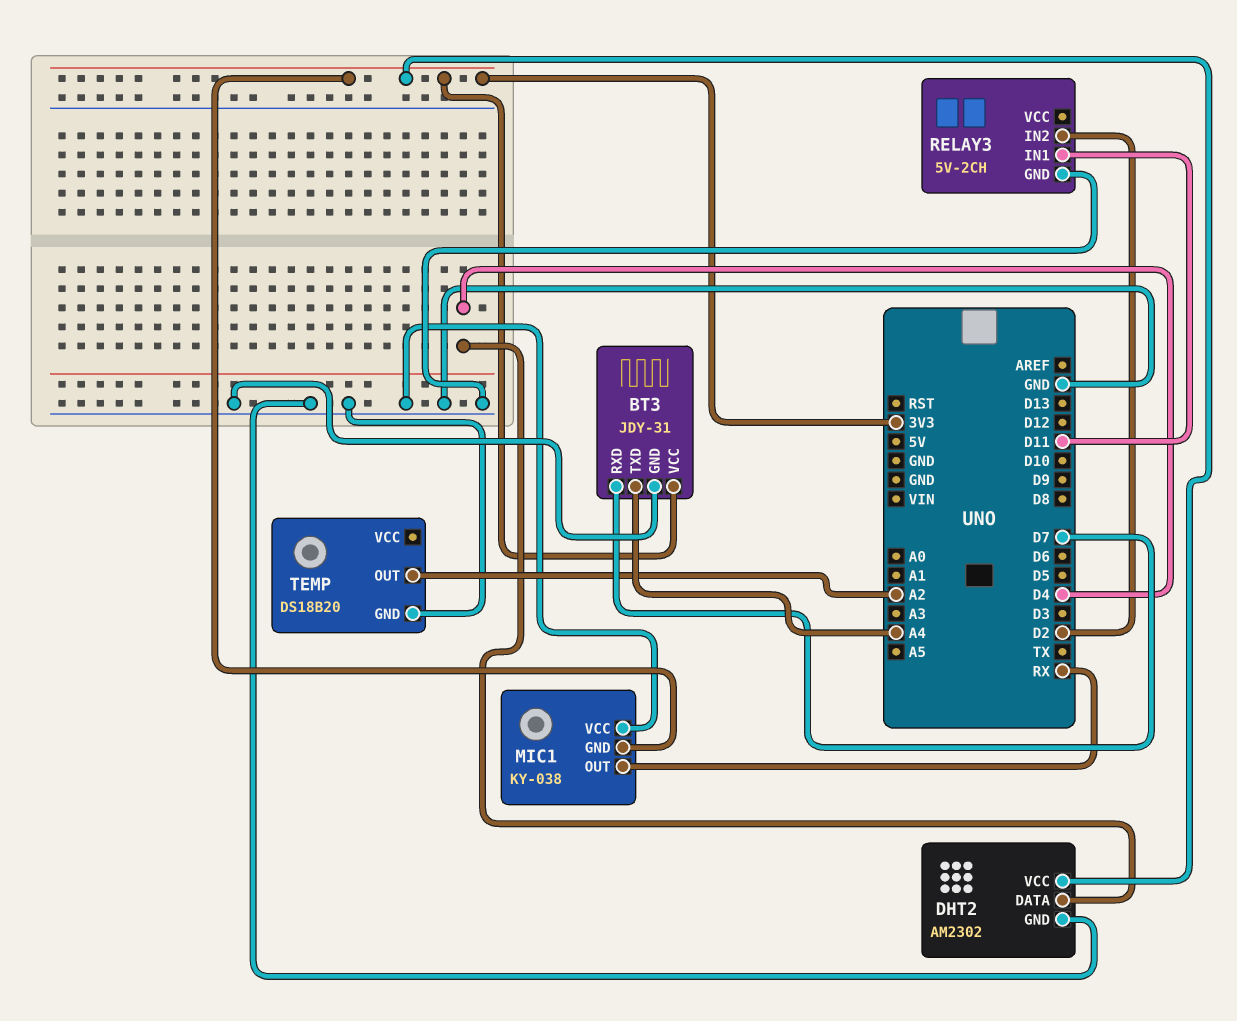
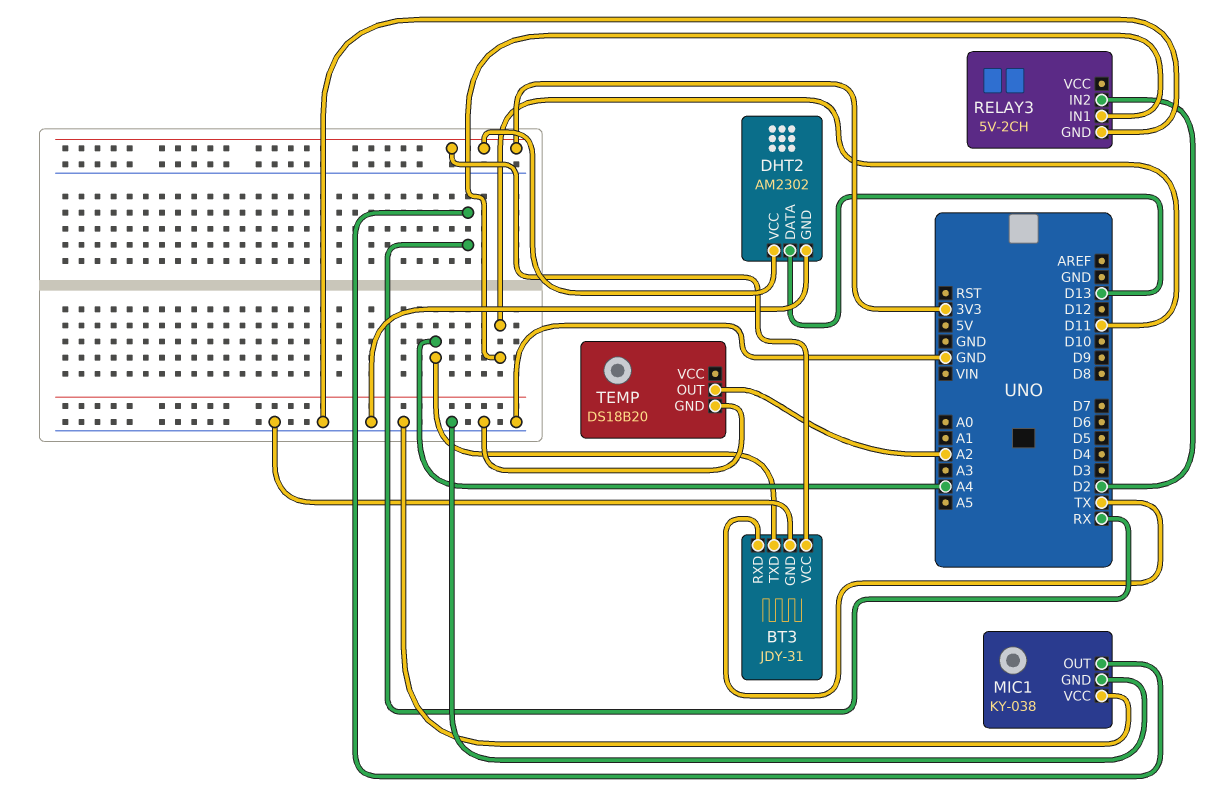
BT3 pin RXD: D7 -> TX
DHT2 pin DATA: D4 -> D13
MIC1 pin GND: 3V3 -> GND

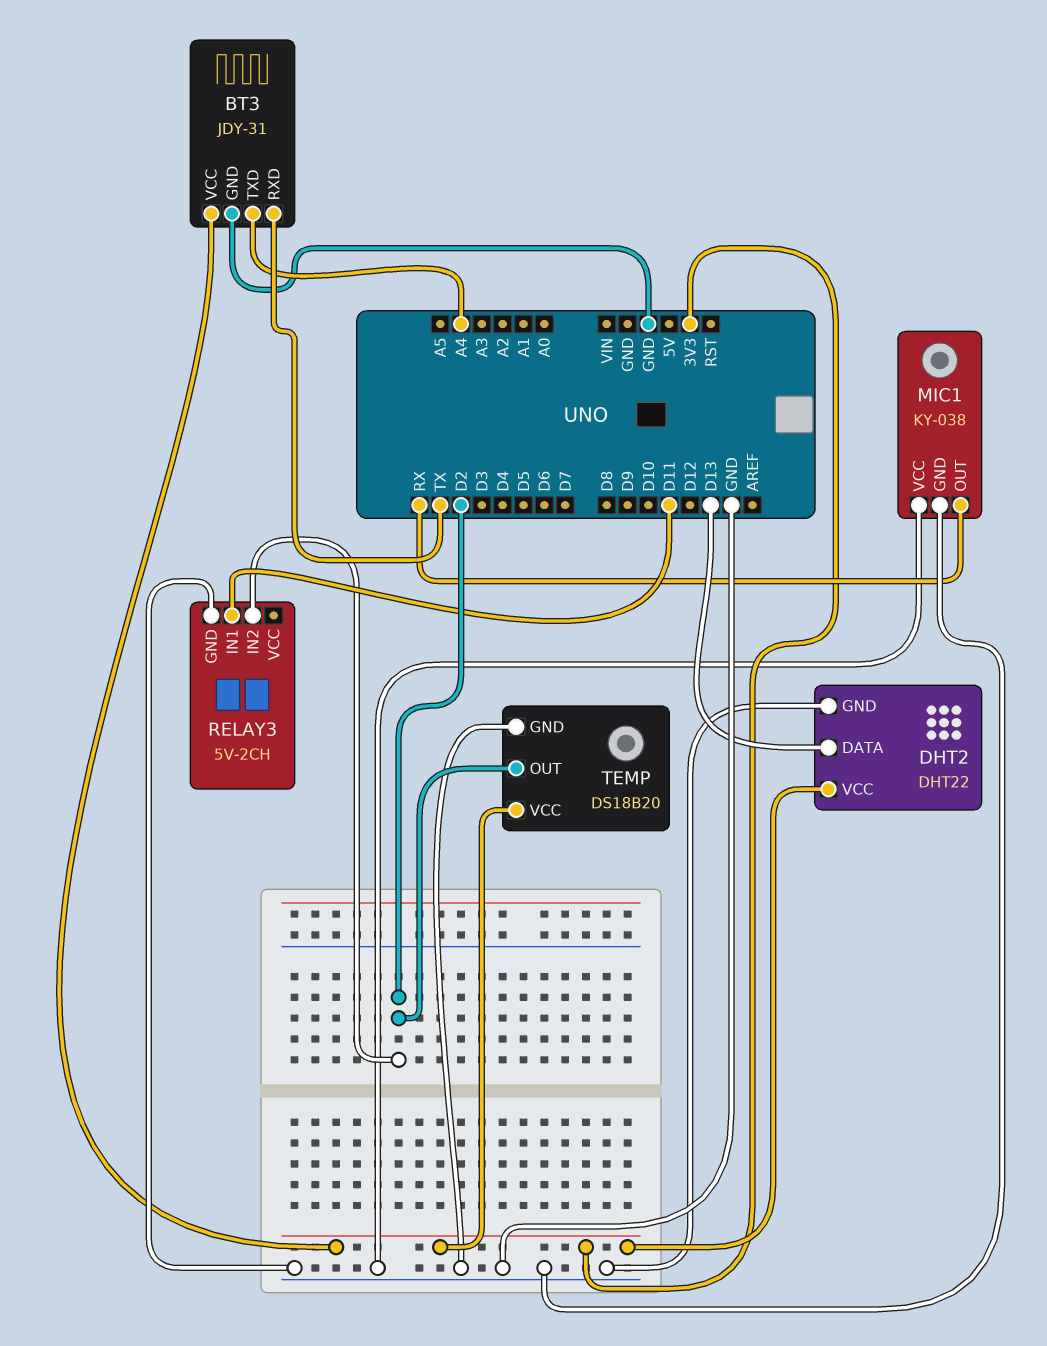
DHT2: AM2302 -> DHT22
TEMP pin OUT: A2 -> D2
TEMP pin VCC: none -> 3V3

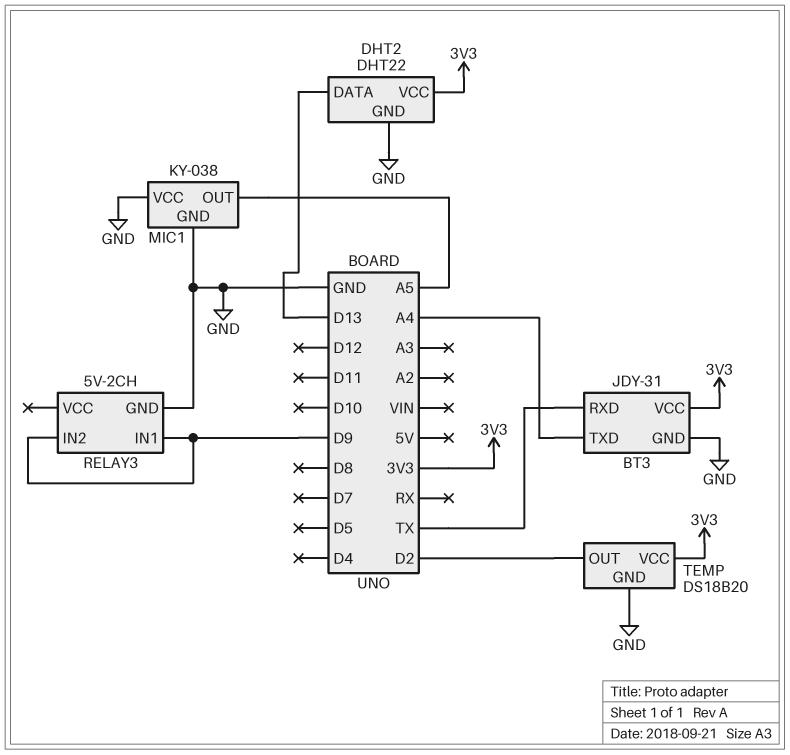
MIC1 pin OUT: RX -> A5
RELAY3 pin IN1: D11 -> D9
RELAY3 pin IN2: D2 -> D9

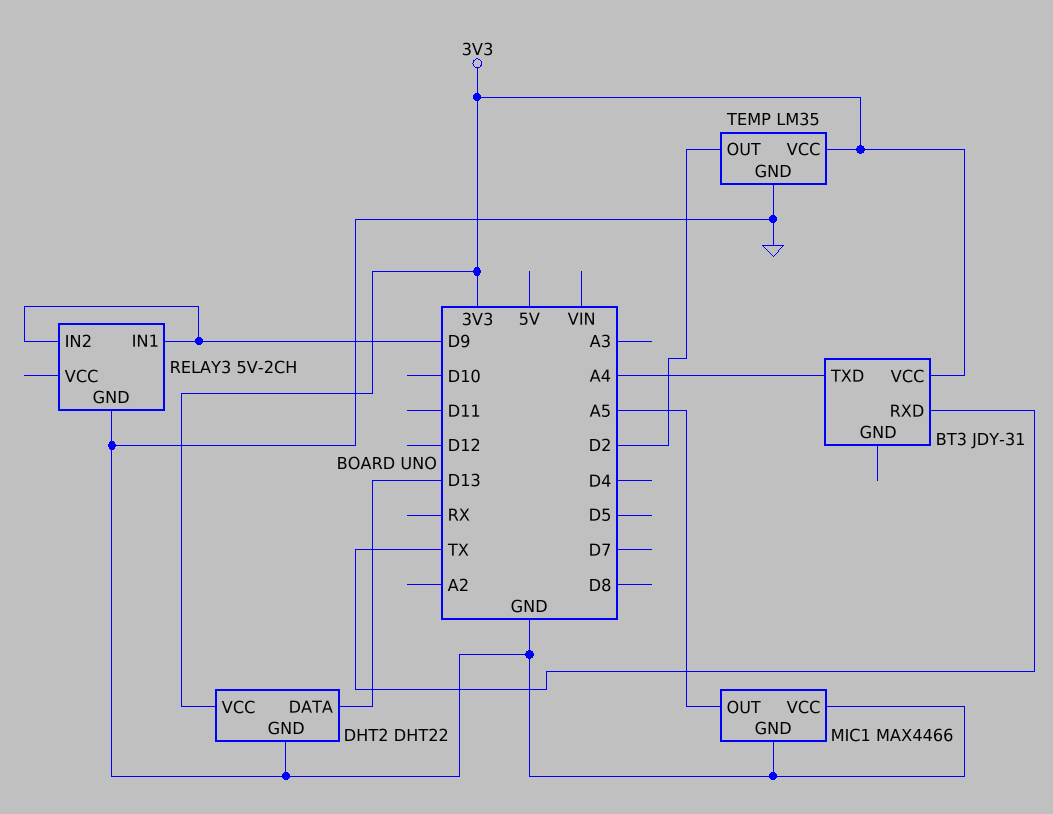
BT3 pin GND: GND -> none
MIC1: KY-038 -> MAX4466
TEMP: DS18B20 -> LM35

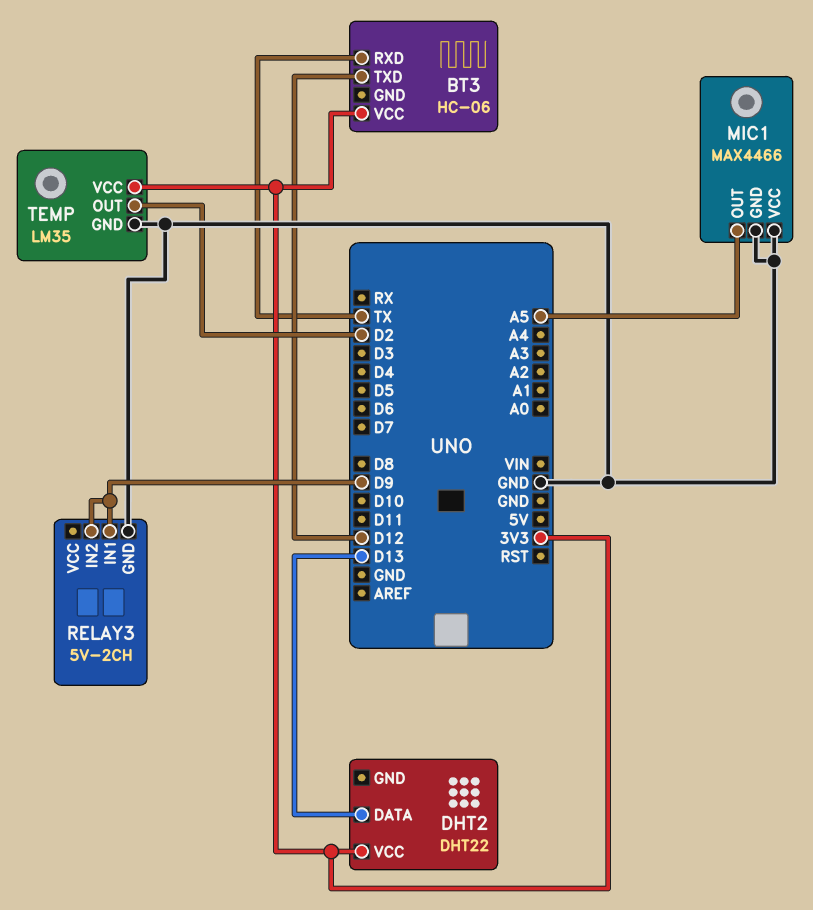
BT3: JDY-31 -> HC-06
BT3 pin TXD: A4 -> D12
DHT2 pin GND: GND -> none

